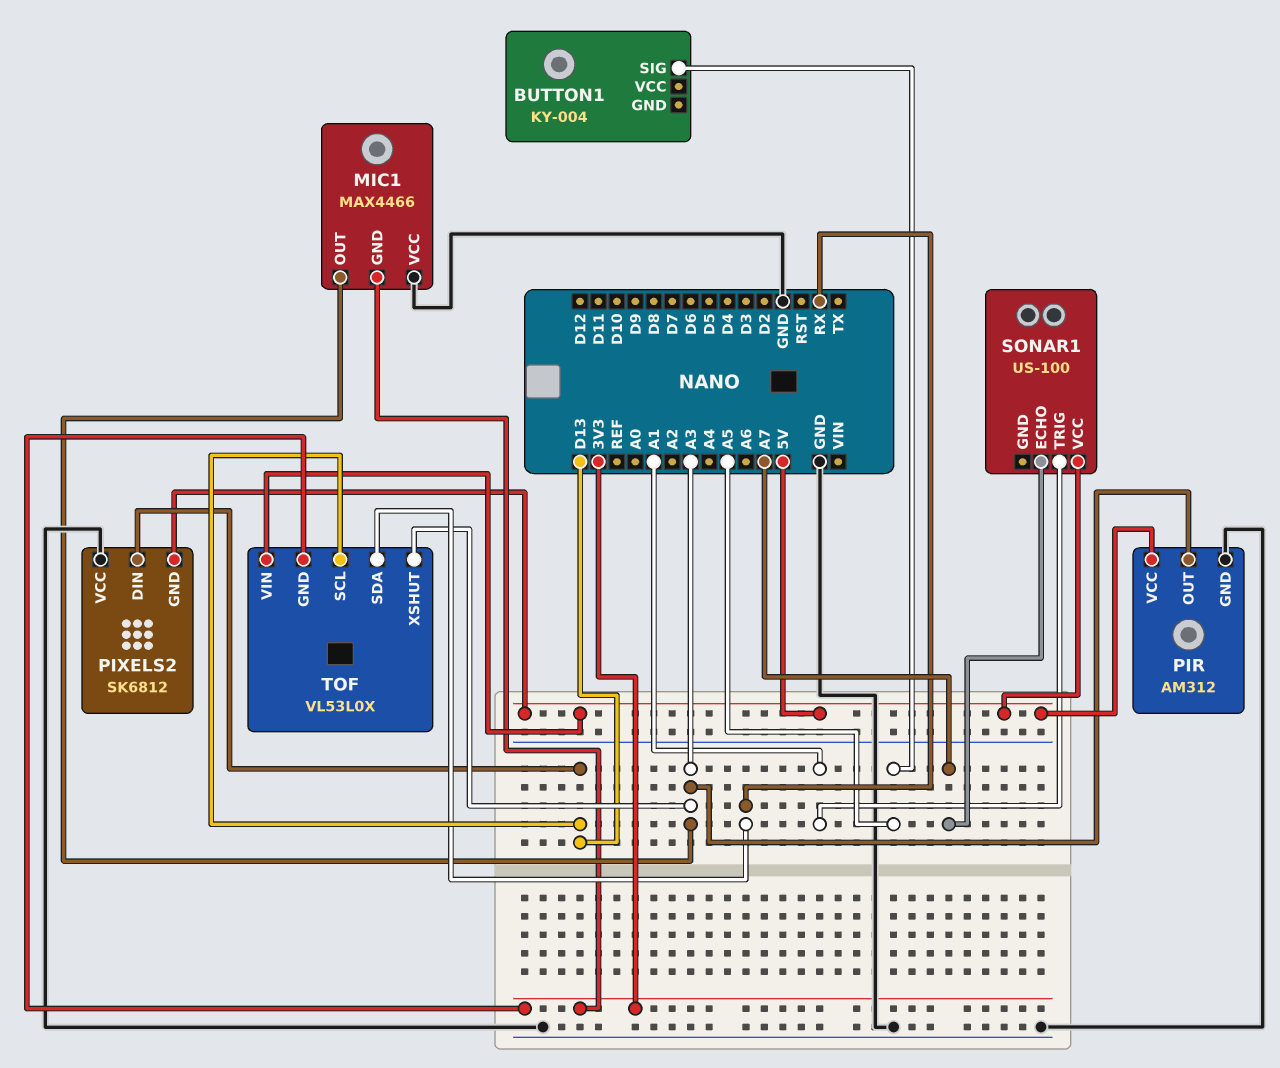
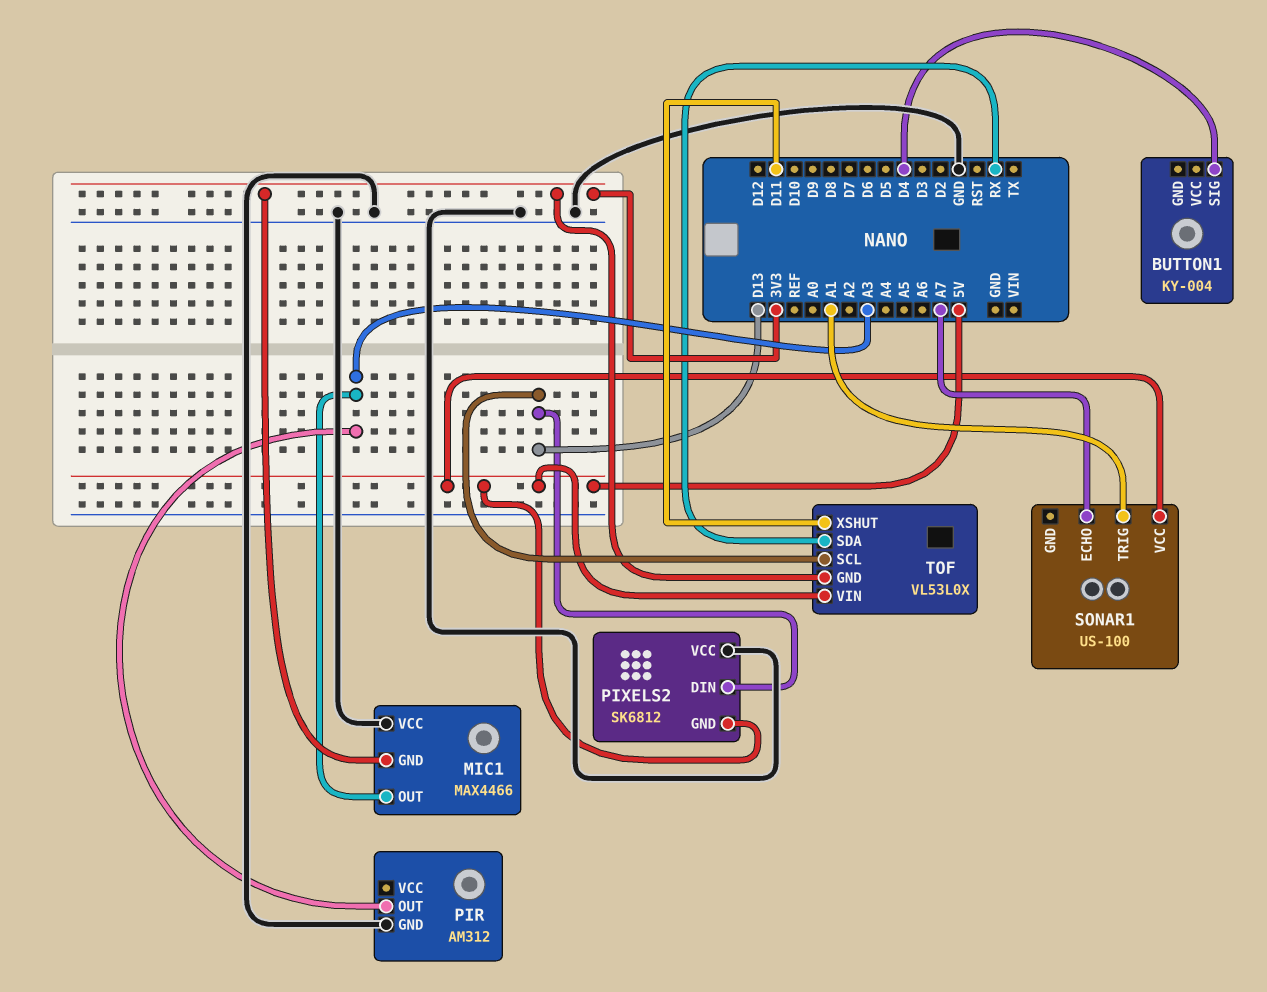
BUTTON1 pin SIG: A5 -> D4
PIR pin VCC: 5V -> none
TOF pin XSHUT: A3 -> D11

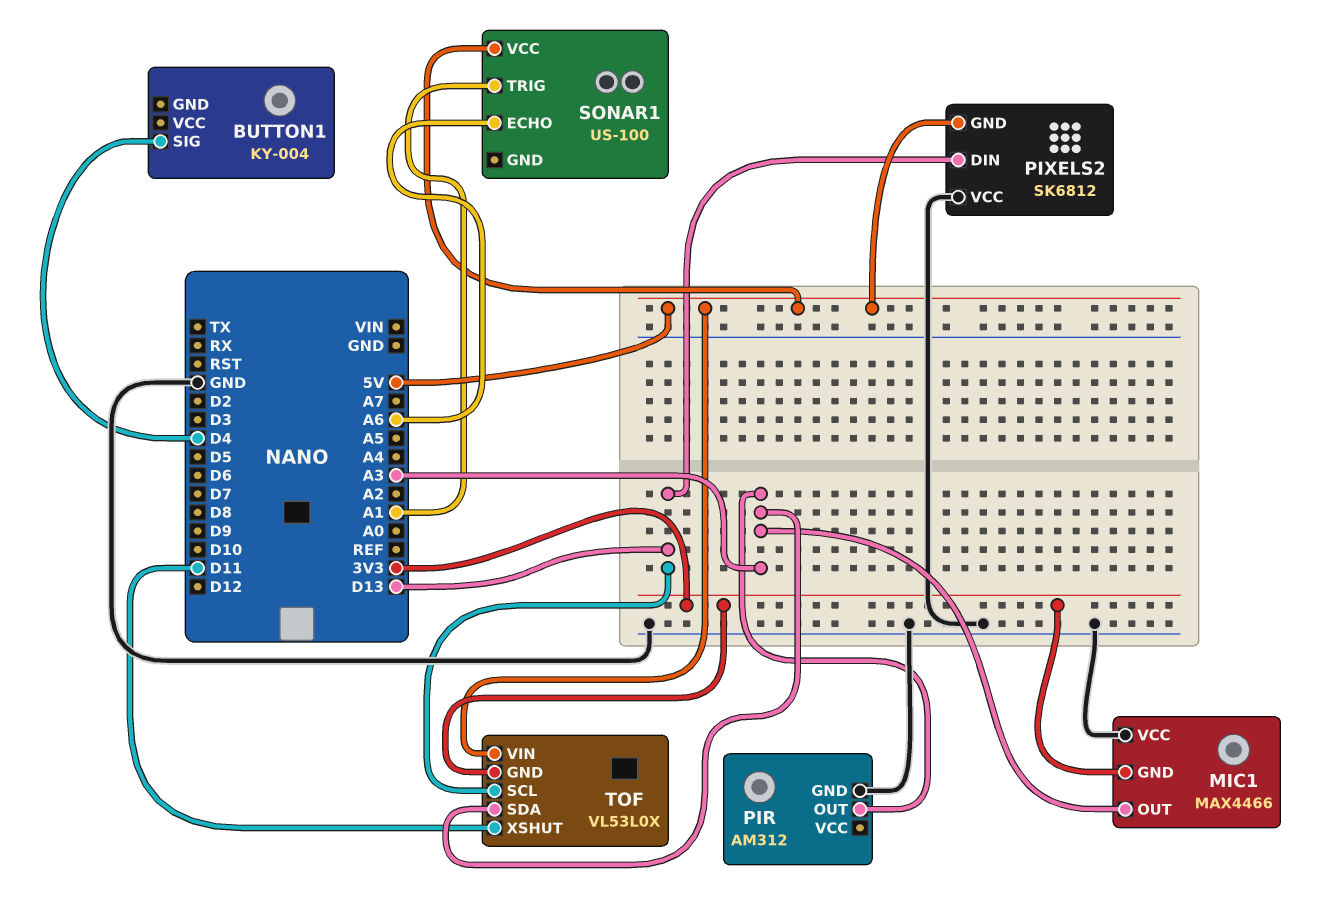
SONAR1 pin ECHO: A7 -> A6
TOF pin SDA: RX -> A3

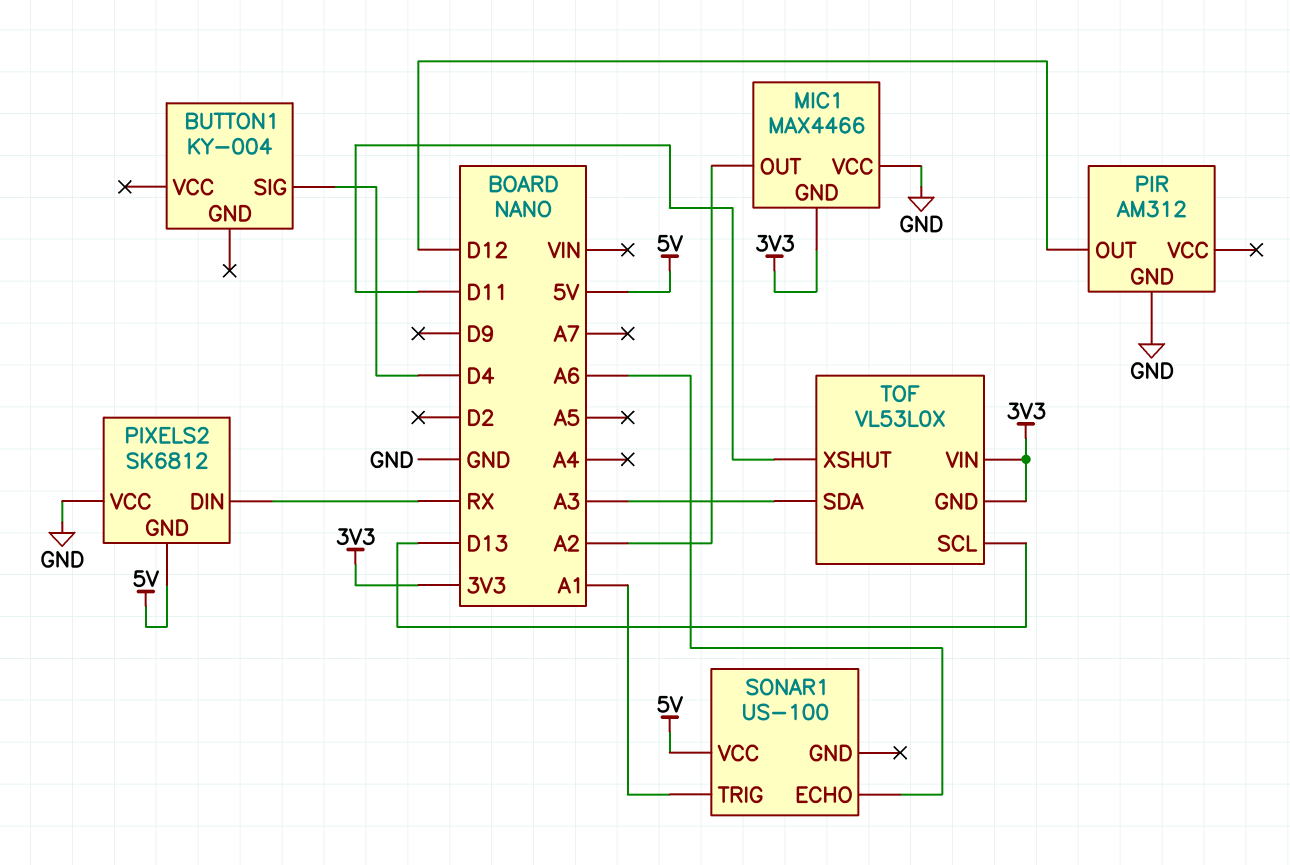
MIC1 pin OUT: A3 -> A2
PIR pin OUT: A3 -> D12
PIXELS2 pin DIN: D13 -> RX
TOF pin VIN: 5V -> 3V3

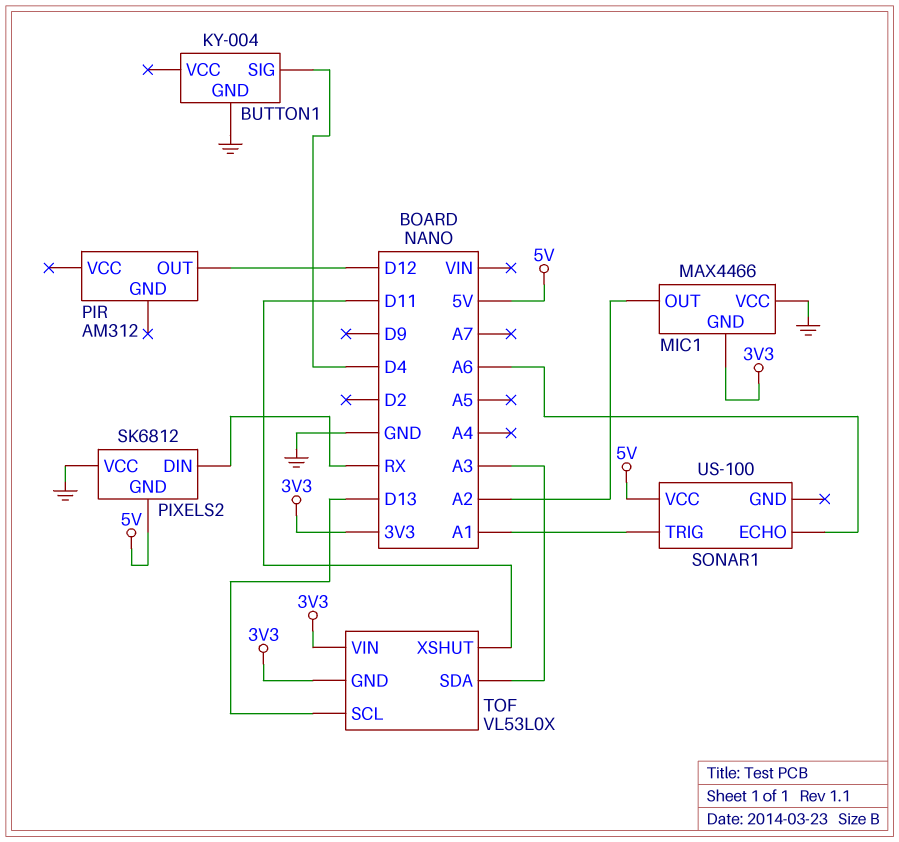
BUTTON1 pin GND: none -> GND
PIR pin GND: GND -> none

